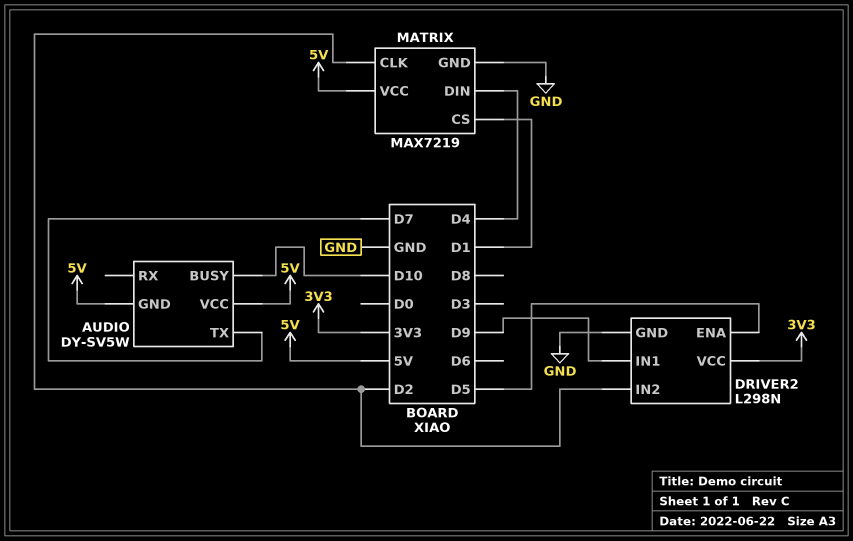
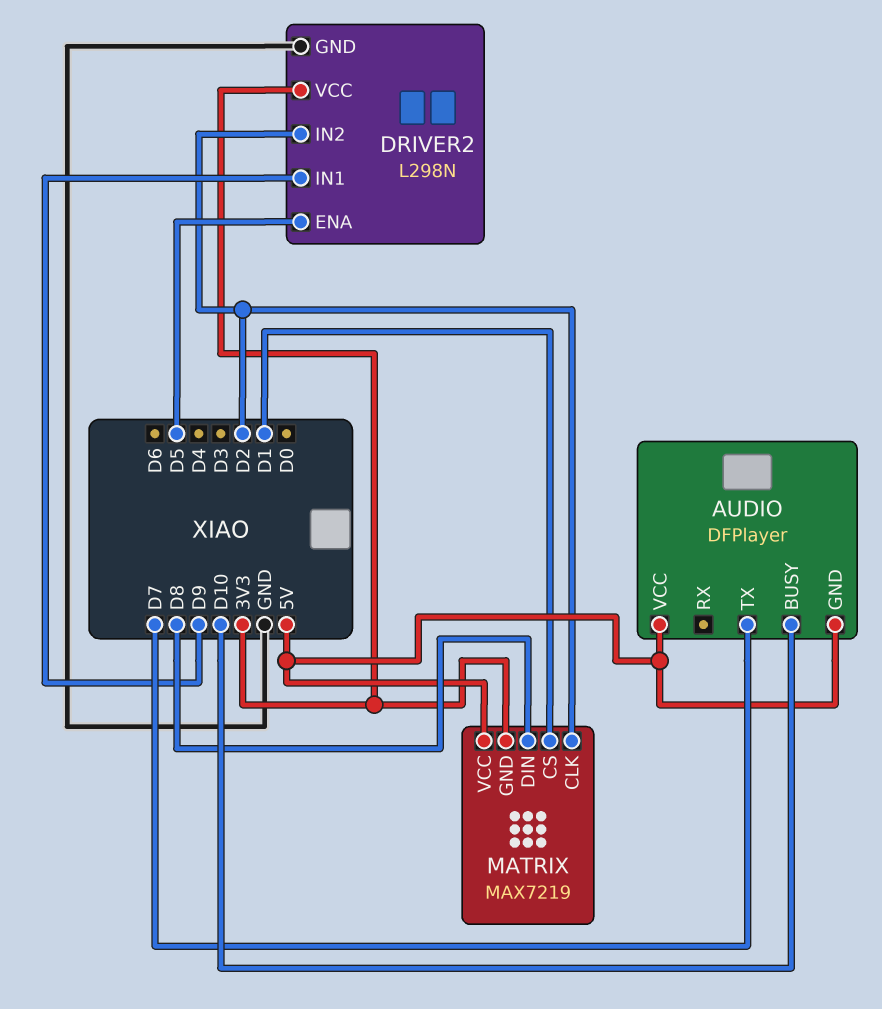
AUDIO: DY-SV5W -> DFPlayer
MATRIX pin DIN: D4 -> D8
MATRIX pin GND: GND -> 3V3

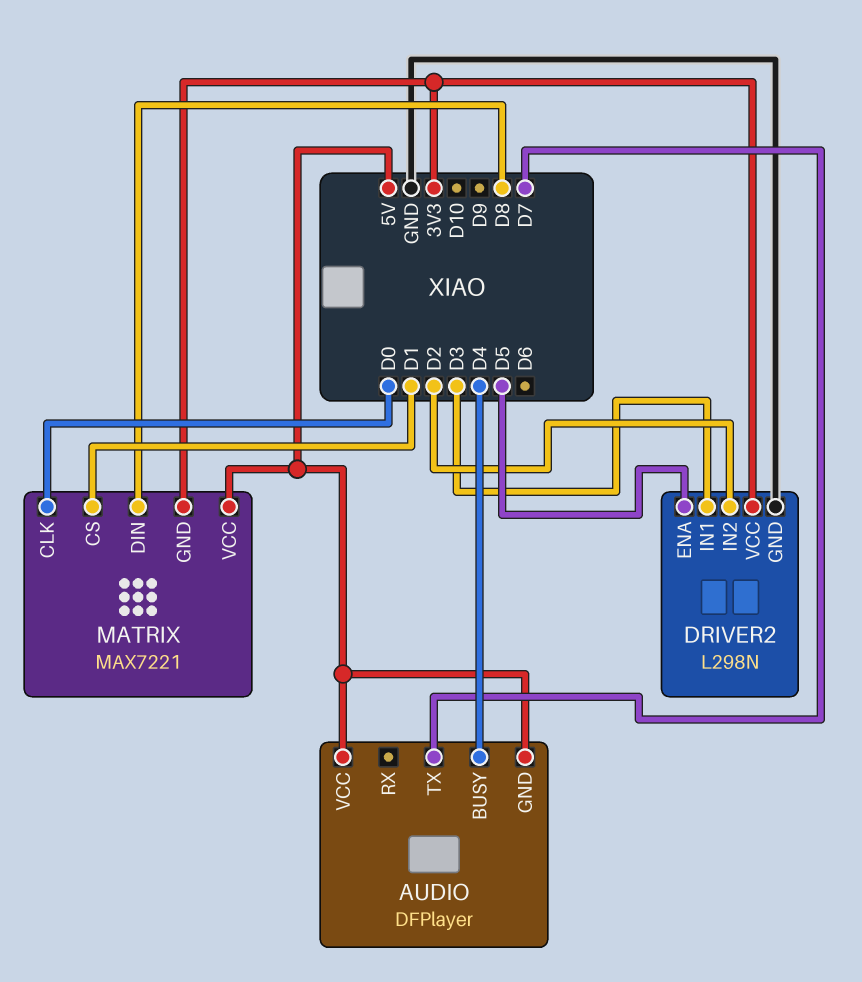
AUDIO pin BUSY: D10 -> D4
DRIVER2 pin IN1: D9 -> D3
MATRIX: MAX7219 -> MAX7221
MATRIX pin CLK: D2 -> D0

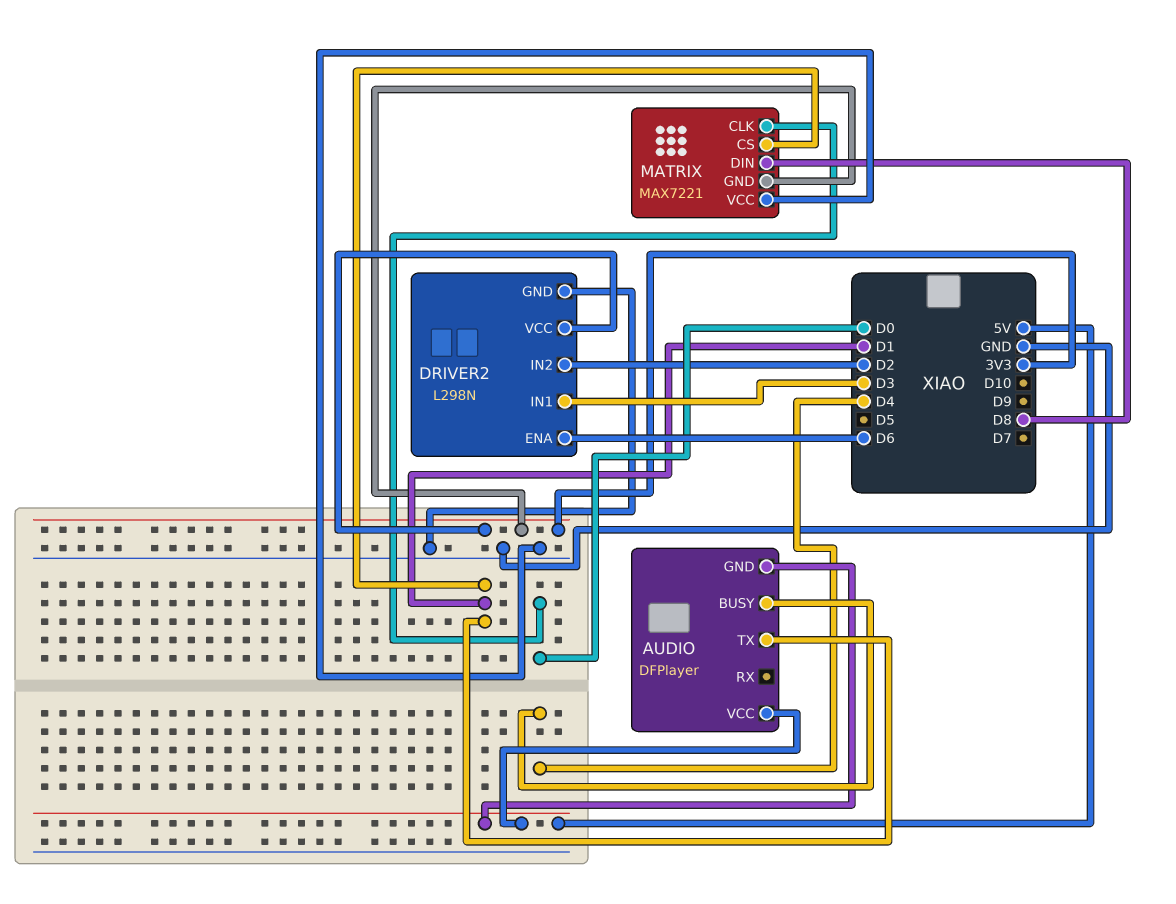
AUDIO pin TX: D7 -> D1
DRIVER2 pin ENA: D5 -> D6
MATRIX pin VCC: 5V -> GND

